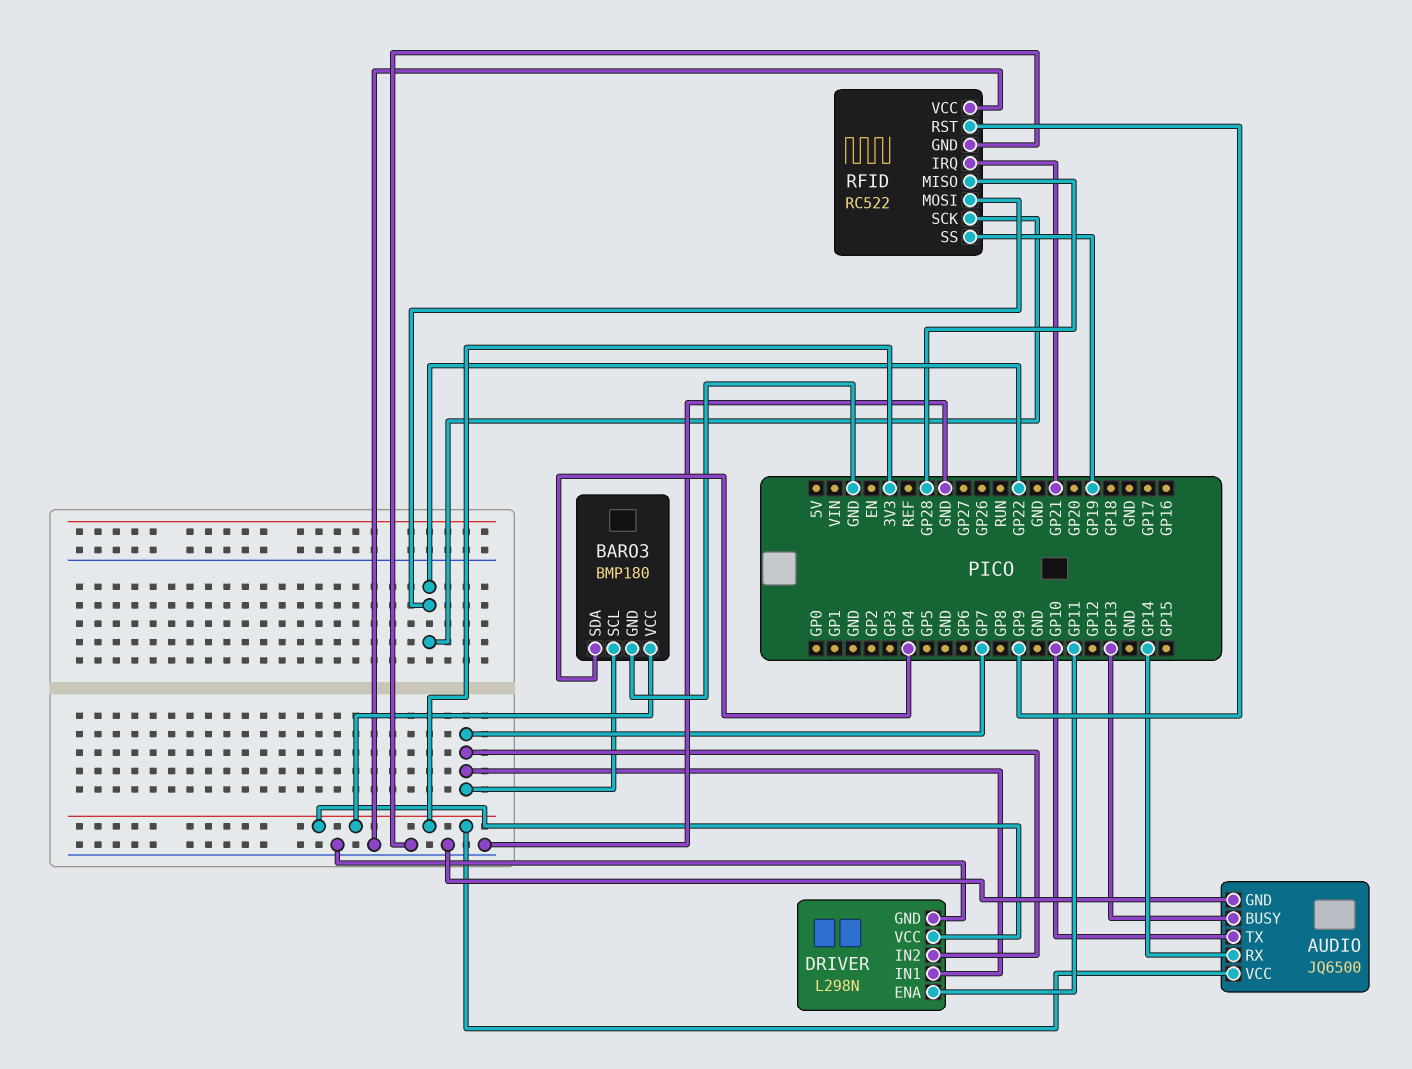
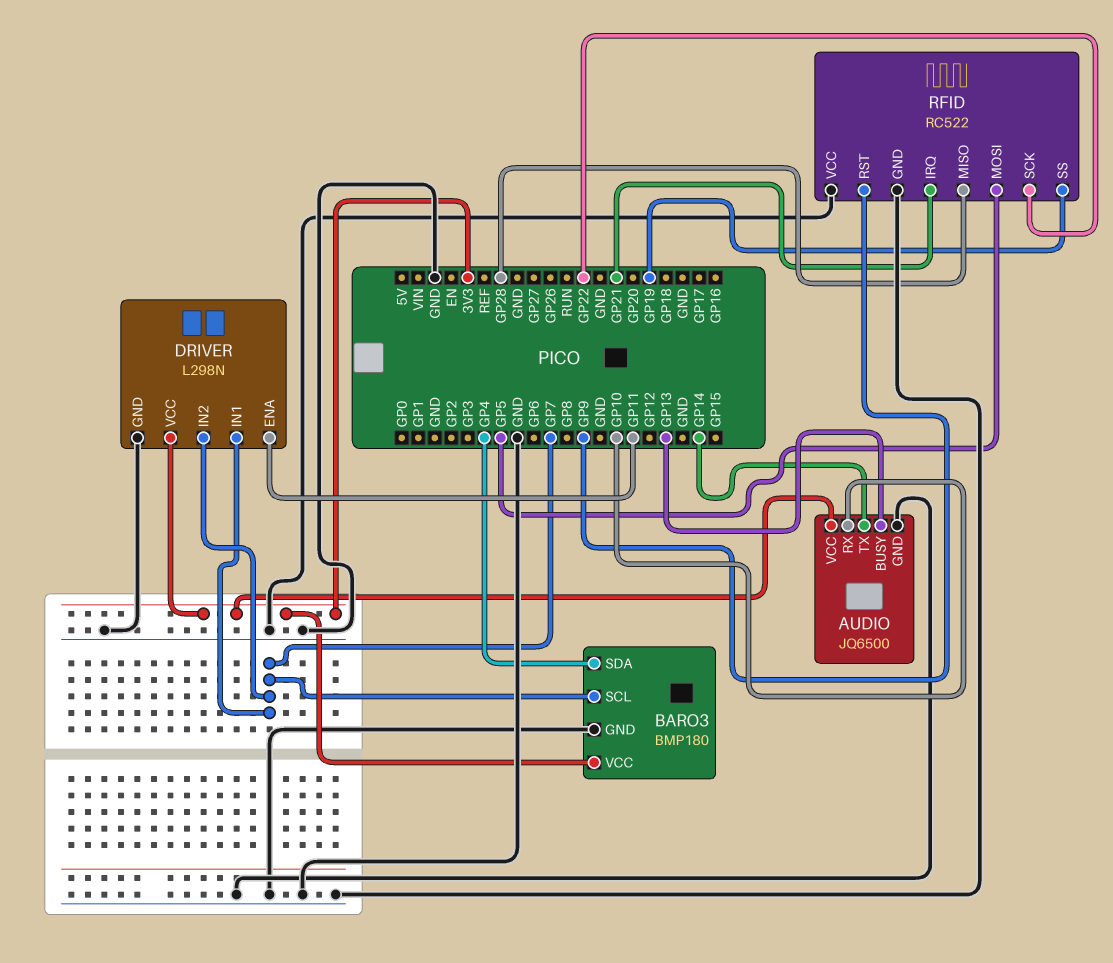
AUDIO pin RX: GP14 -> GP10
AUDIO pin TX: GP10 -> GP14
RFID pin MOSI: GP22 -> GP5

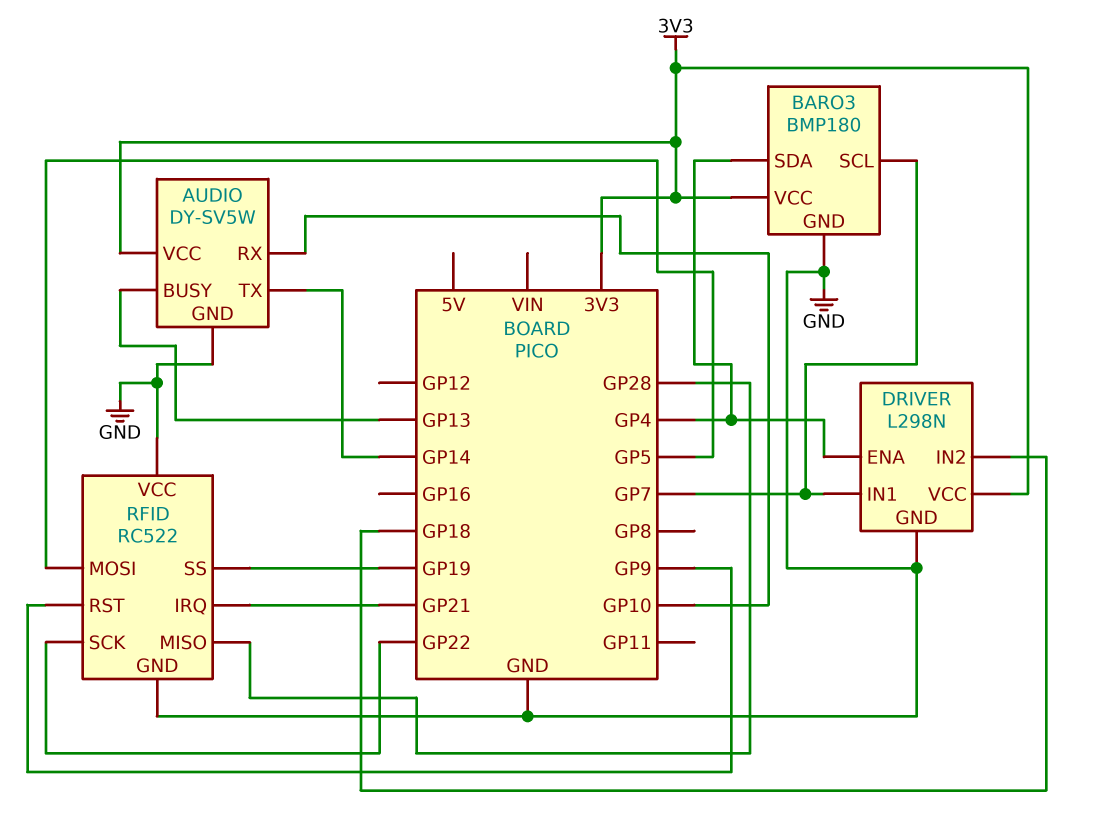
AUDIO: JQ6500 -> DY-SV5W
DRIVER pin ENA: GP11 -> GP4
DRIVER pin IN2: GP7 -> GP18

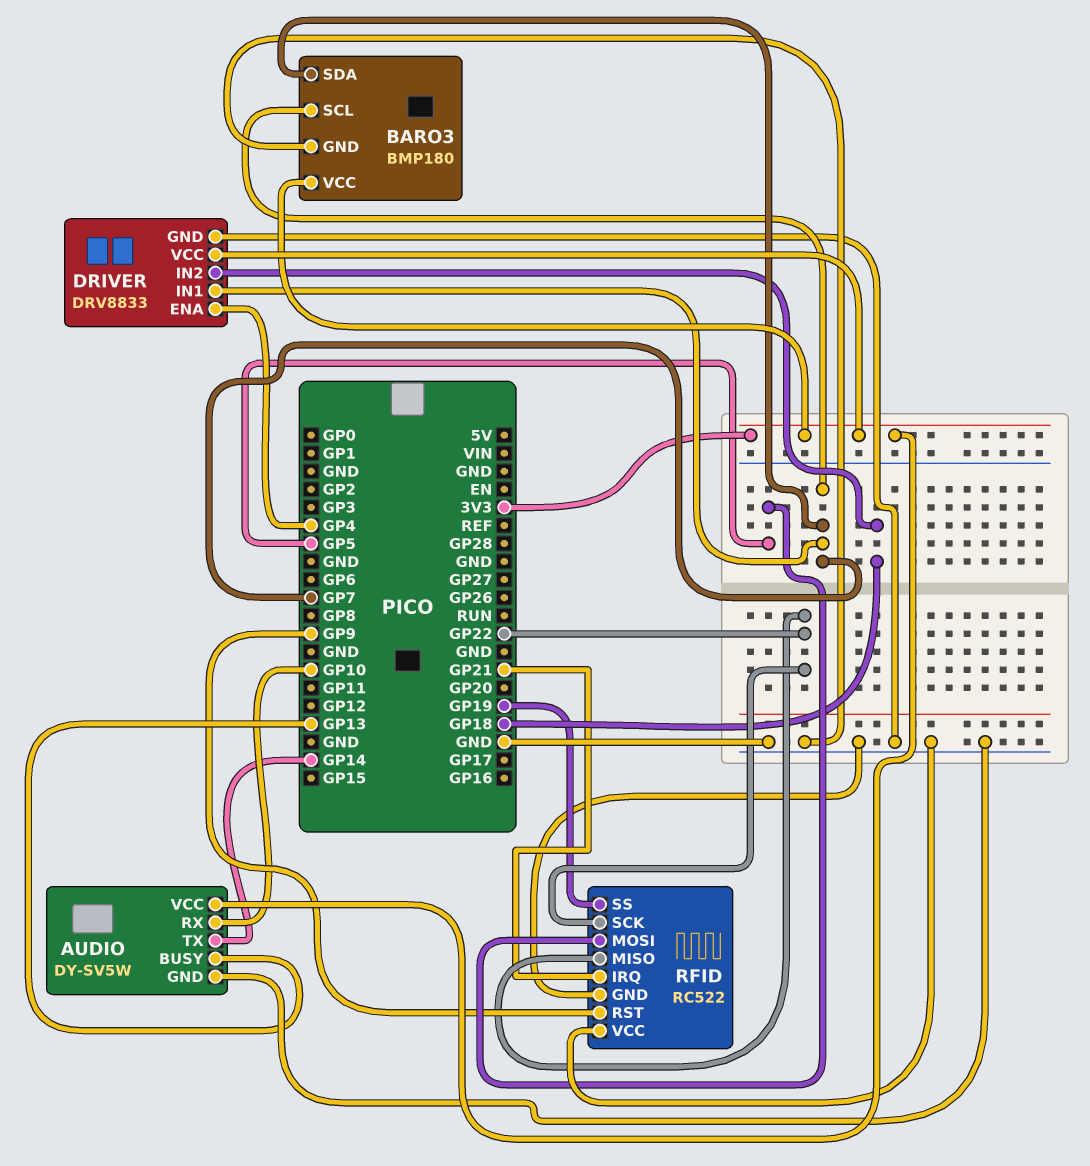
BARO3 pin SDA: GP4 -> GP7
DRIVER: L298N -> DRV8833
RFID pin MISO: GP28 -> GP22

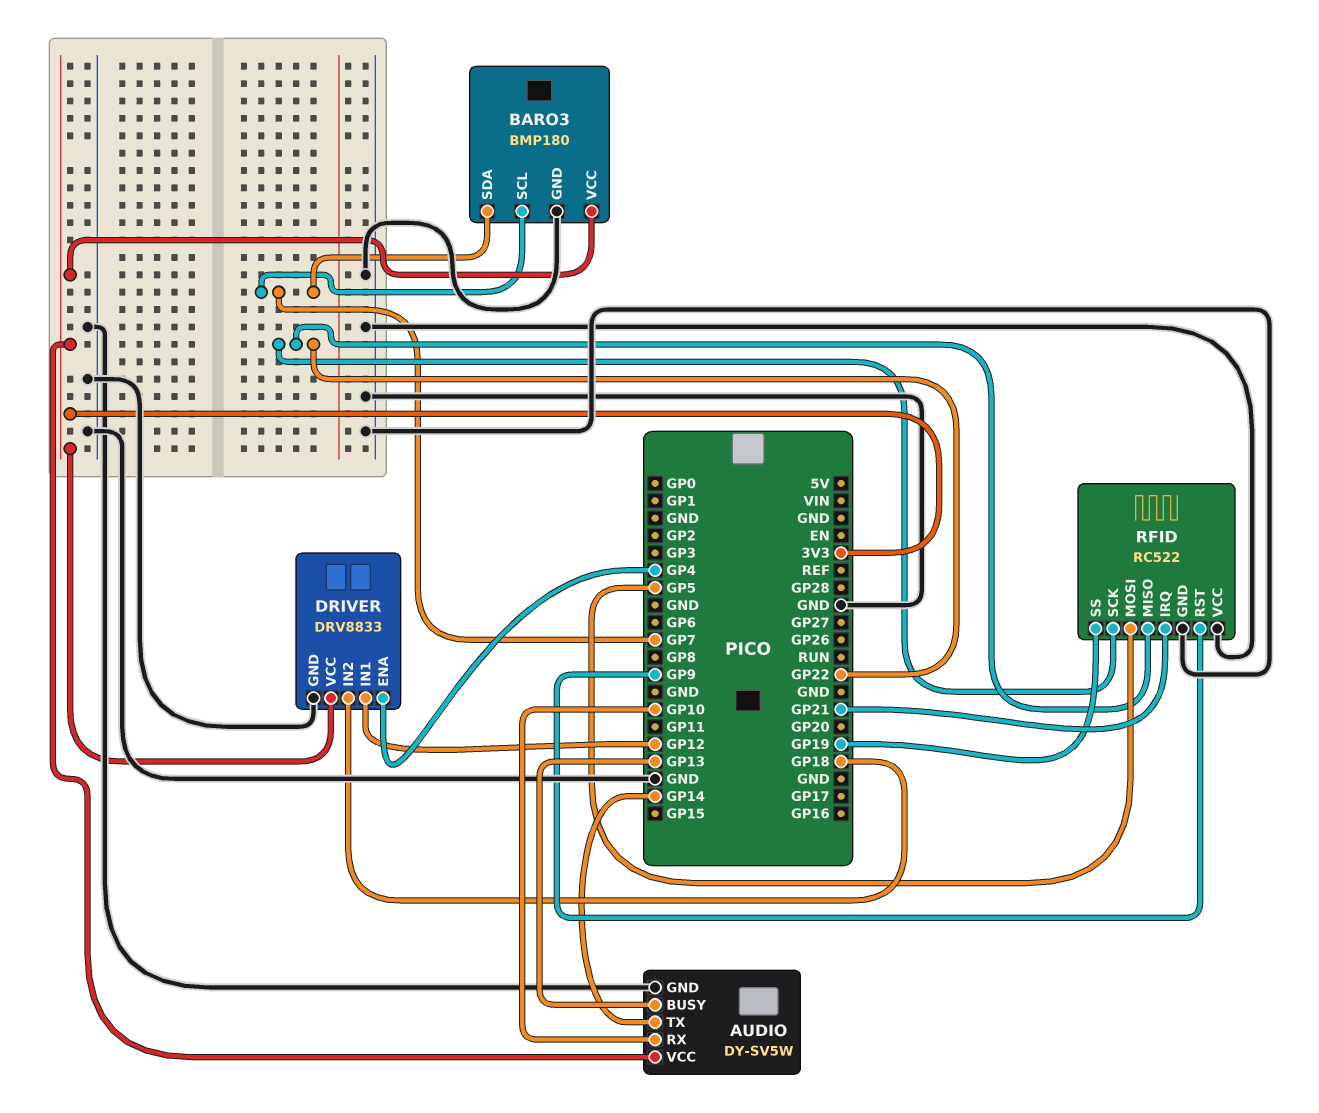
DRIVER pin IN1: GP7 -> GP12

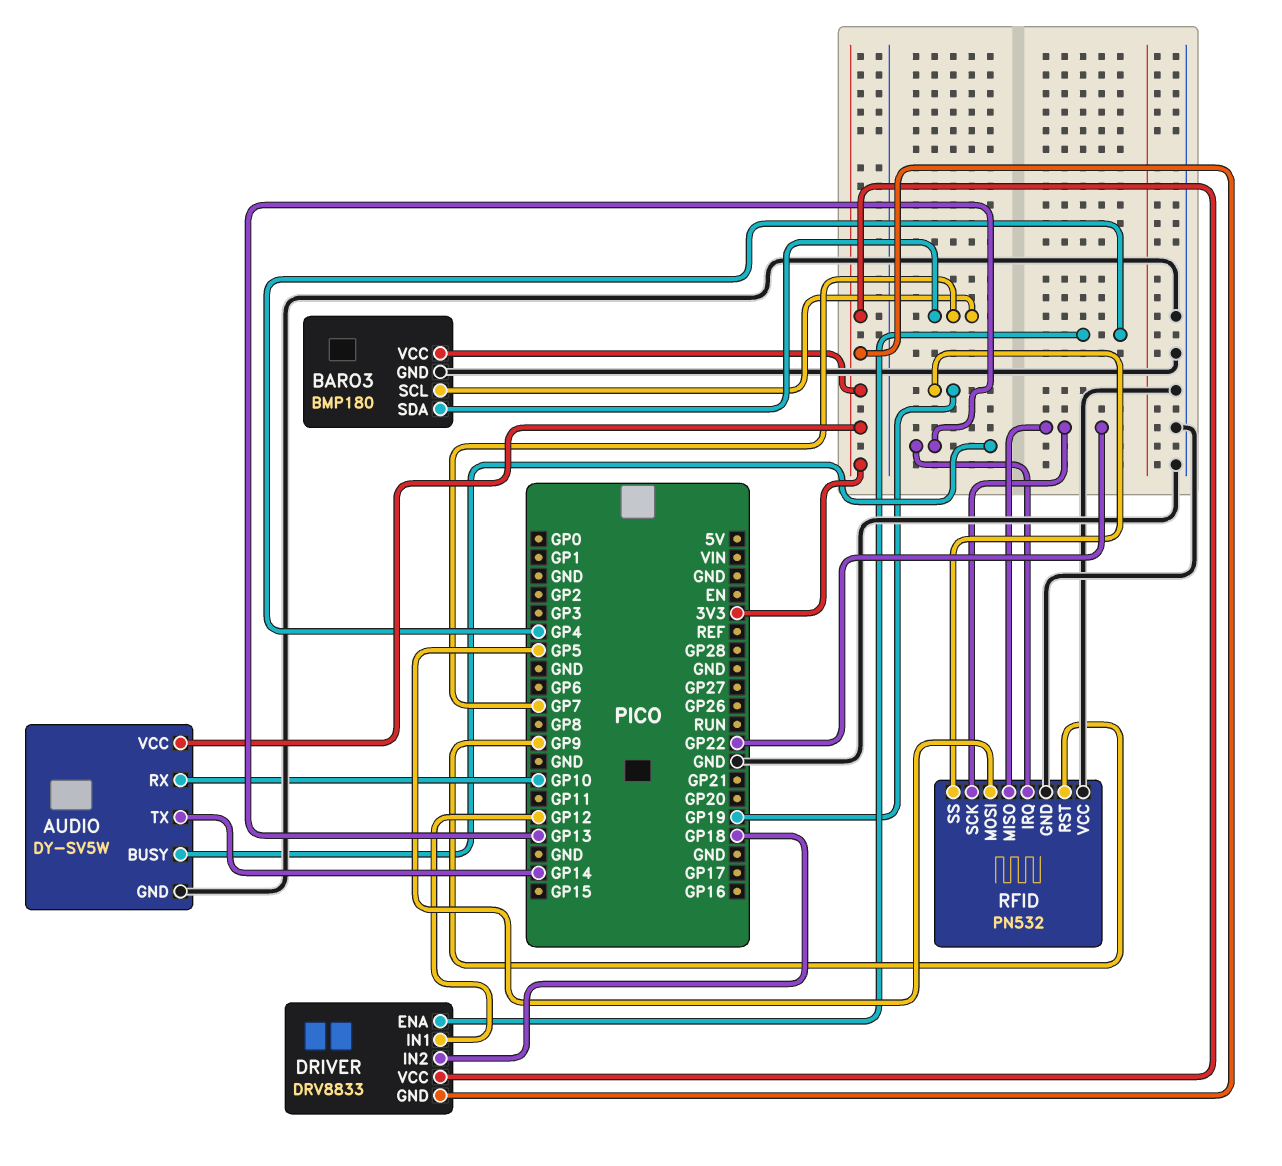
DRIVER pin GND: GND -> 3V3
RFID: RC522 -> PN532
RFID pin IRQ: GP21 -> GP13

